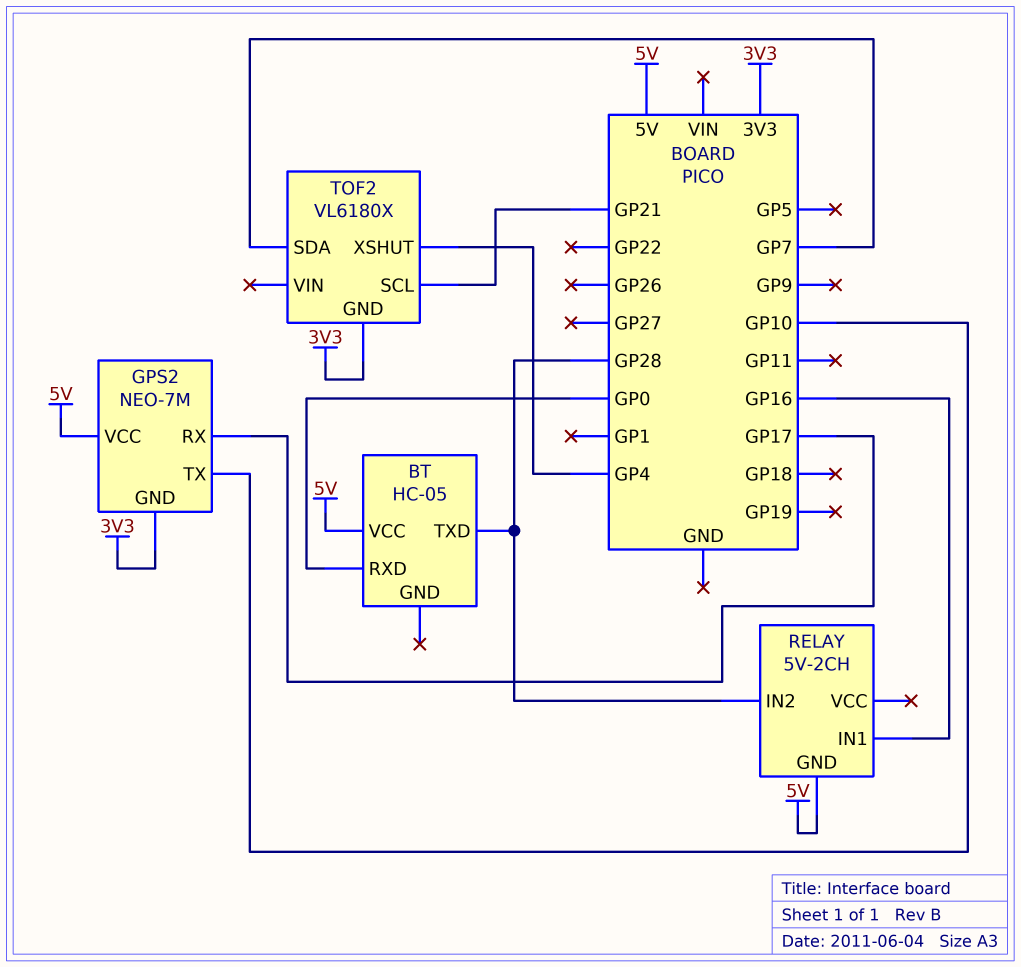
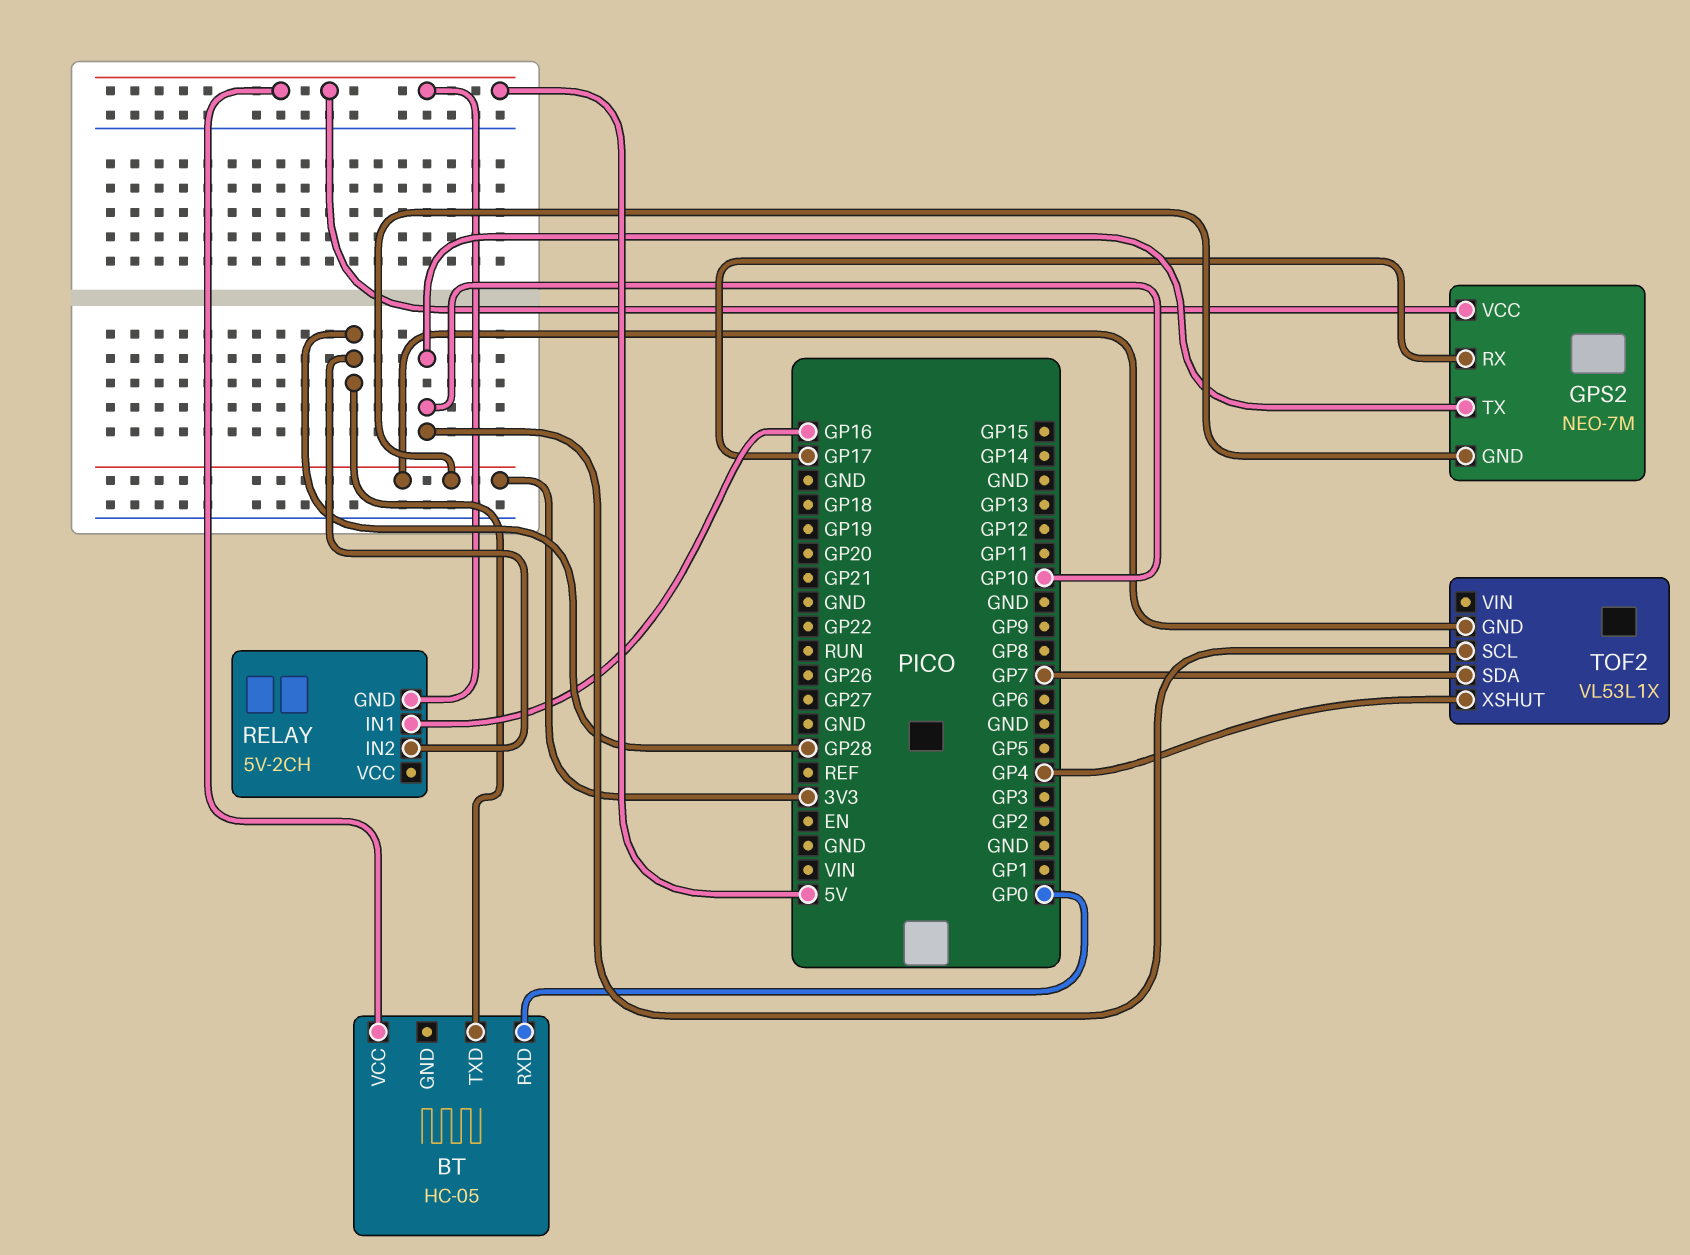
TOF2: VL6180X -> VL53L1X
TOF2 pin SCL: GP21 -> GP10

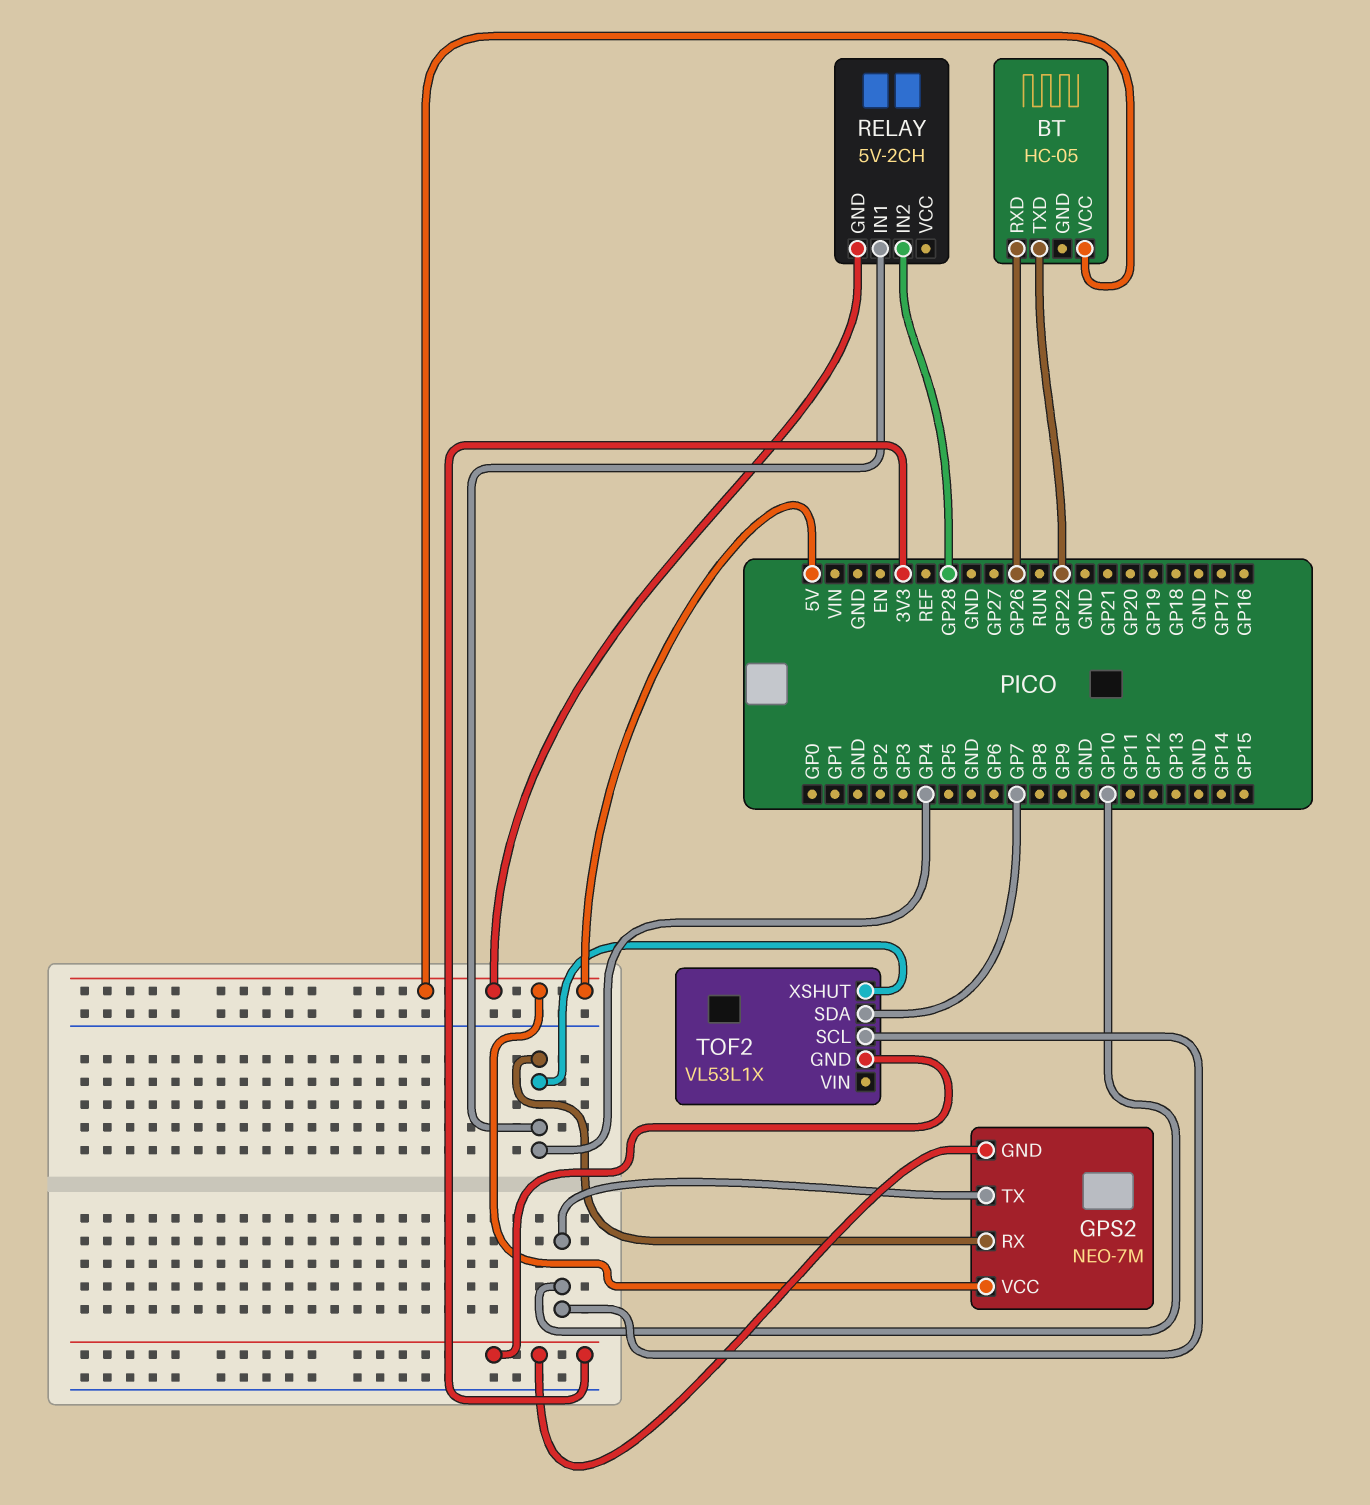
BT pin RXD: GP0 -> GP26
BT pin TXD: GP28 -> GP22
GPS2 pin RX: GP17 -> GP4
RELAY pin IN1: GP16 -> GP4

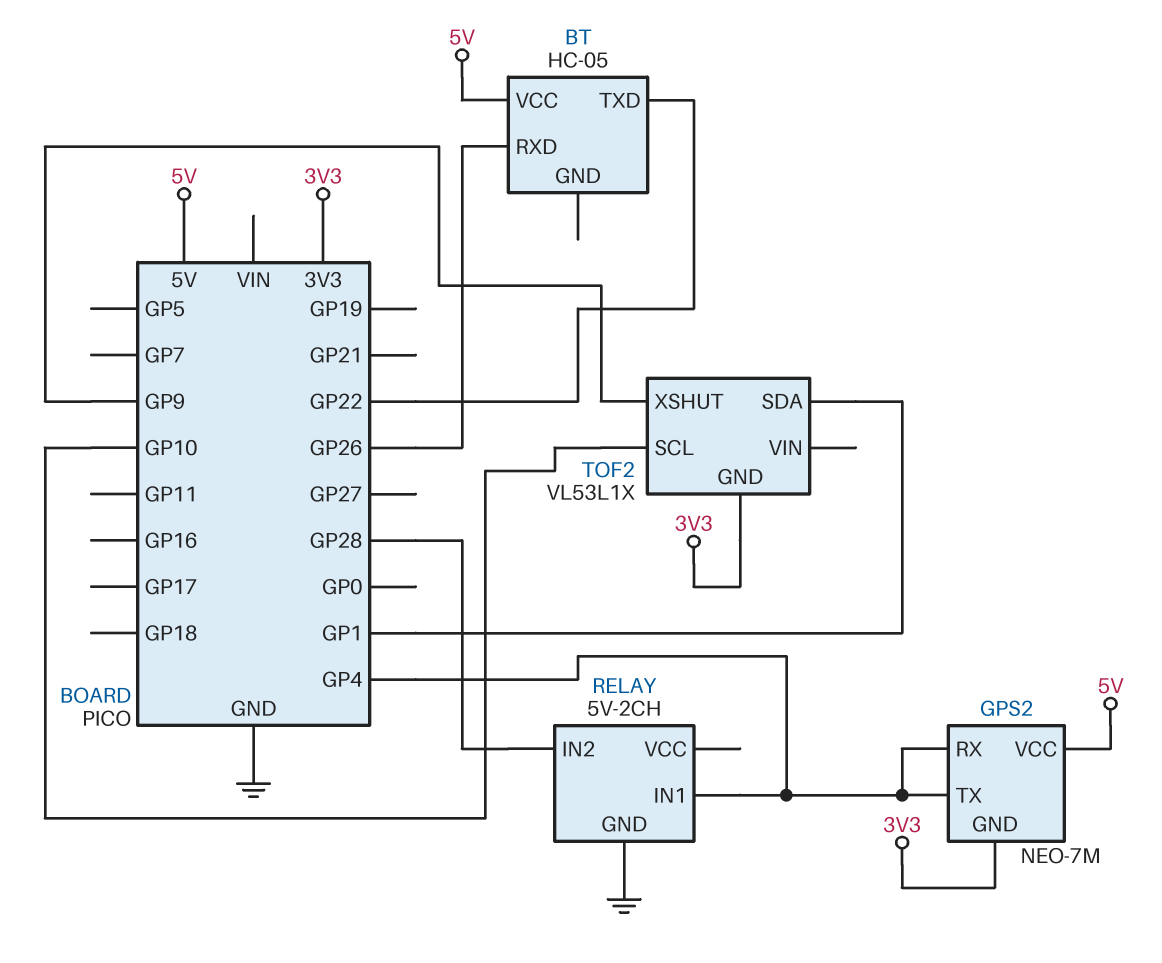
GPS2 pin TX: GP10 -> GP4
RELAY pin GND: 5V -> GND
TOF2 pin SDA: GP7 -> GP1
TOF2 pin XSHUT: GP4 -> GP9

